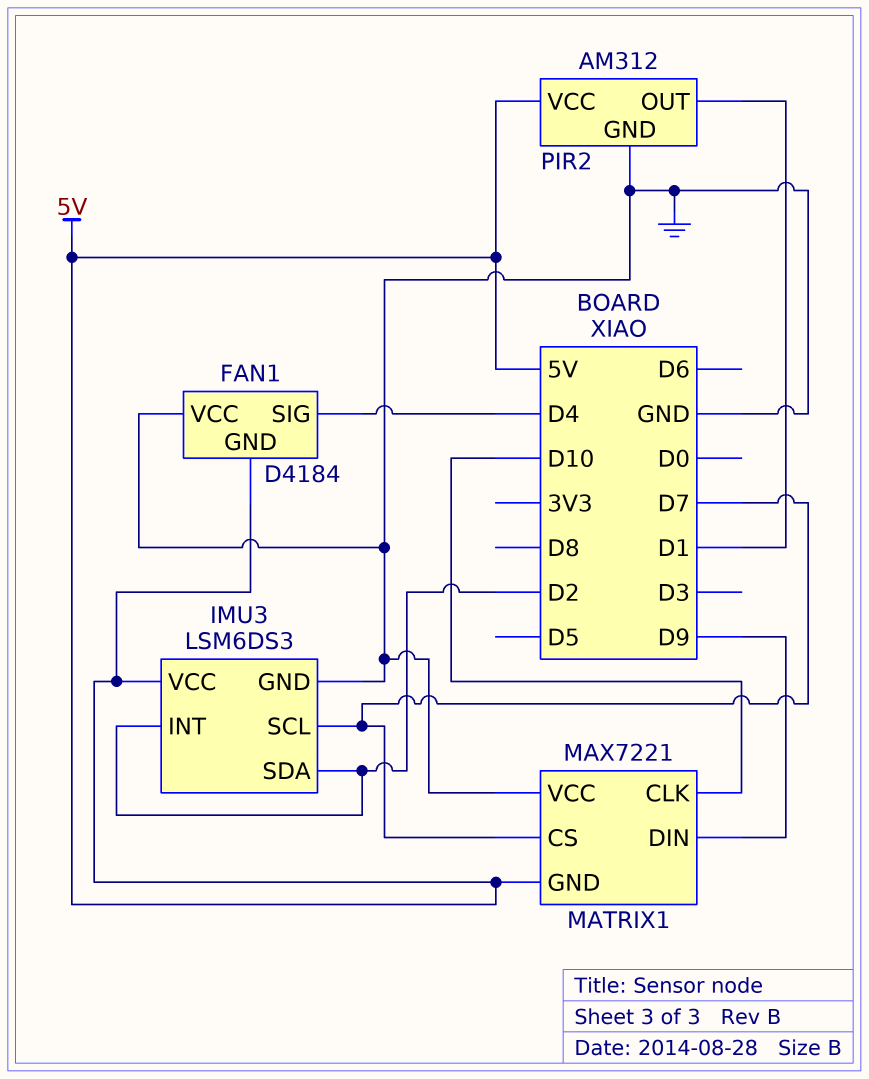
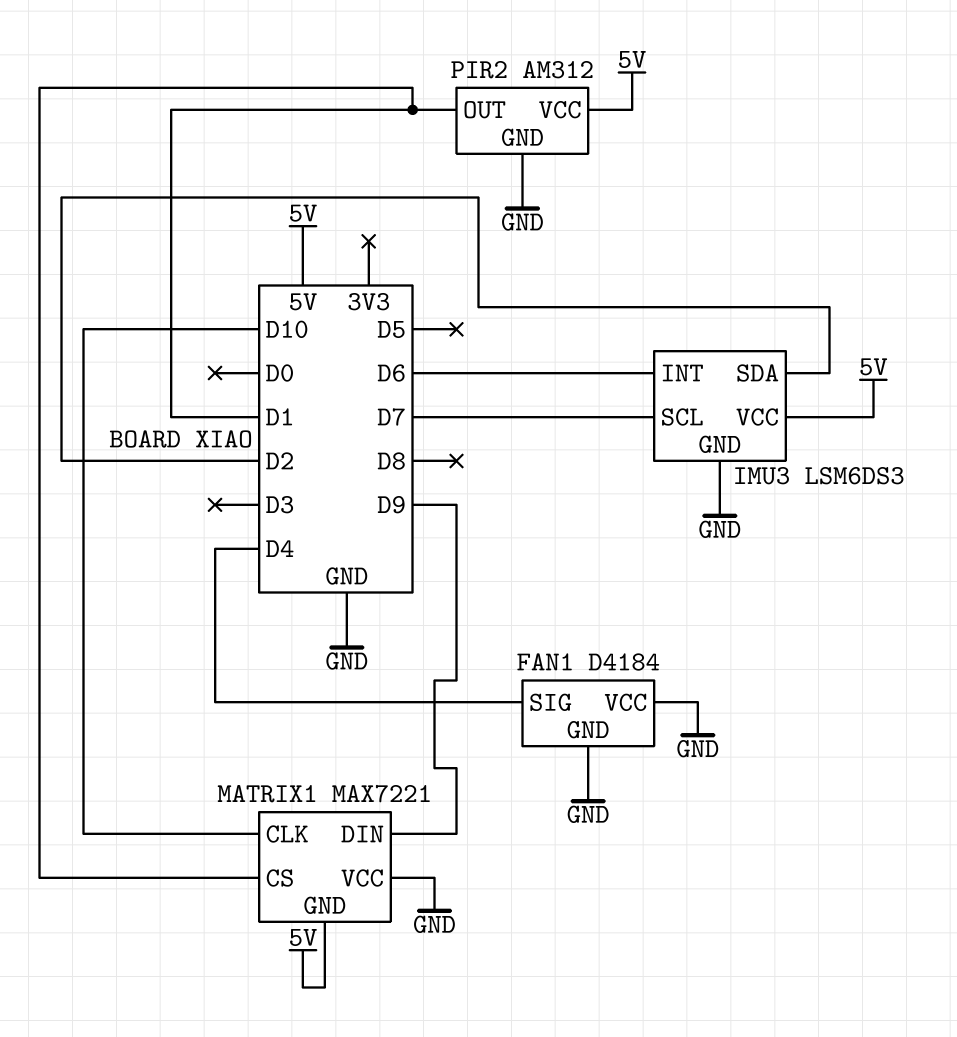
FAN1 pin GND: 5V -> GND
IMU3 pin INT: D2 -> D6
MATRIX1 pin CS: D7 -> D1

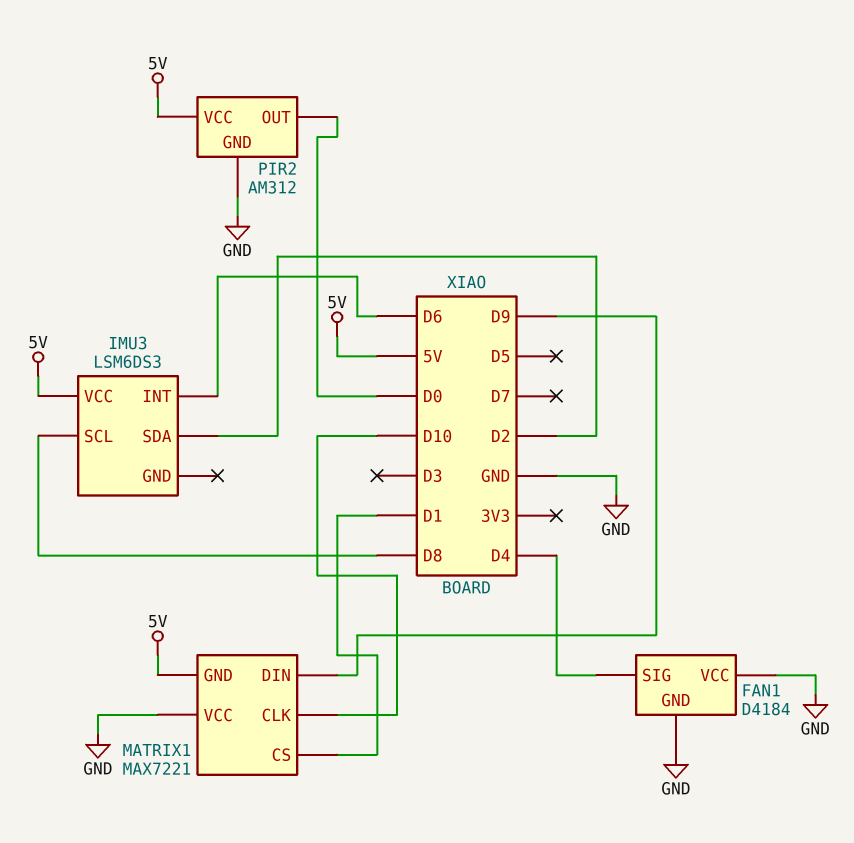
IMU3 pin GND: GND -> none
IMU3 pin SCL: D7 -> D8
PIR2 pin OUT: D1 -> D0

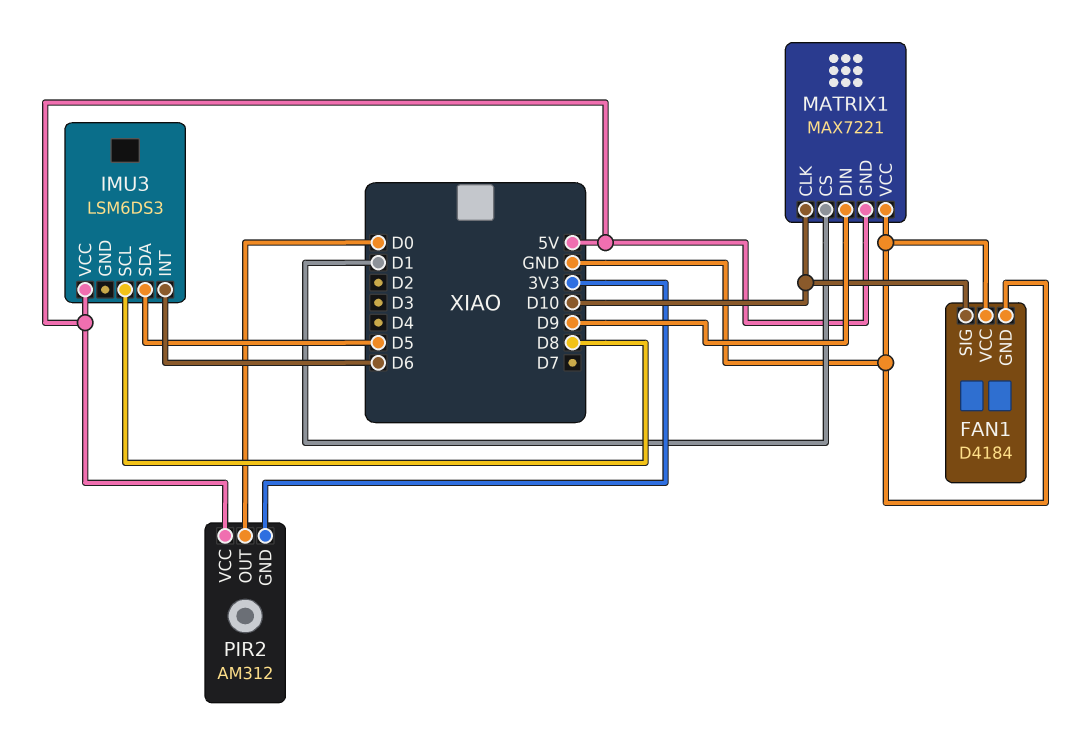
FAN1 pin SIG: D4 -> D10
IMU3 pin SDA: D2 -> D5
PIR2 pin GND: GND -> 3V3

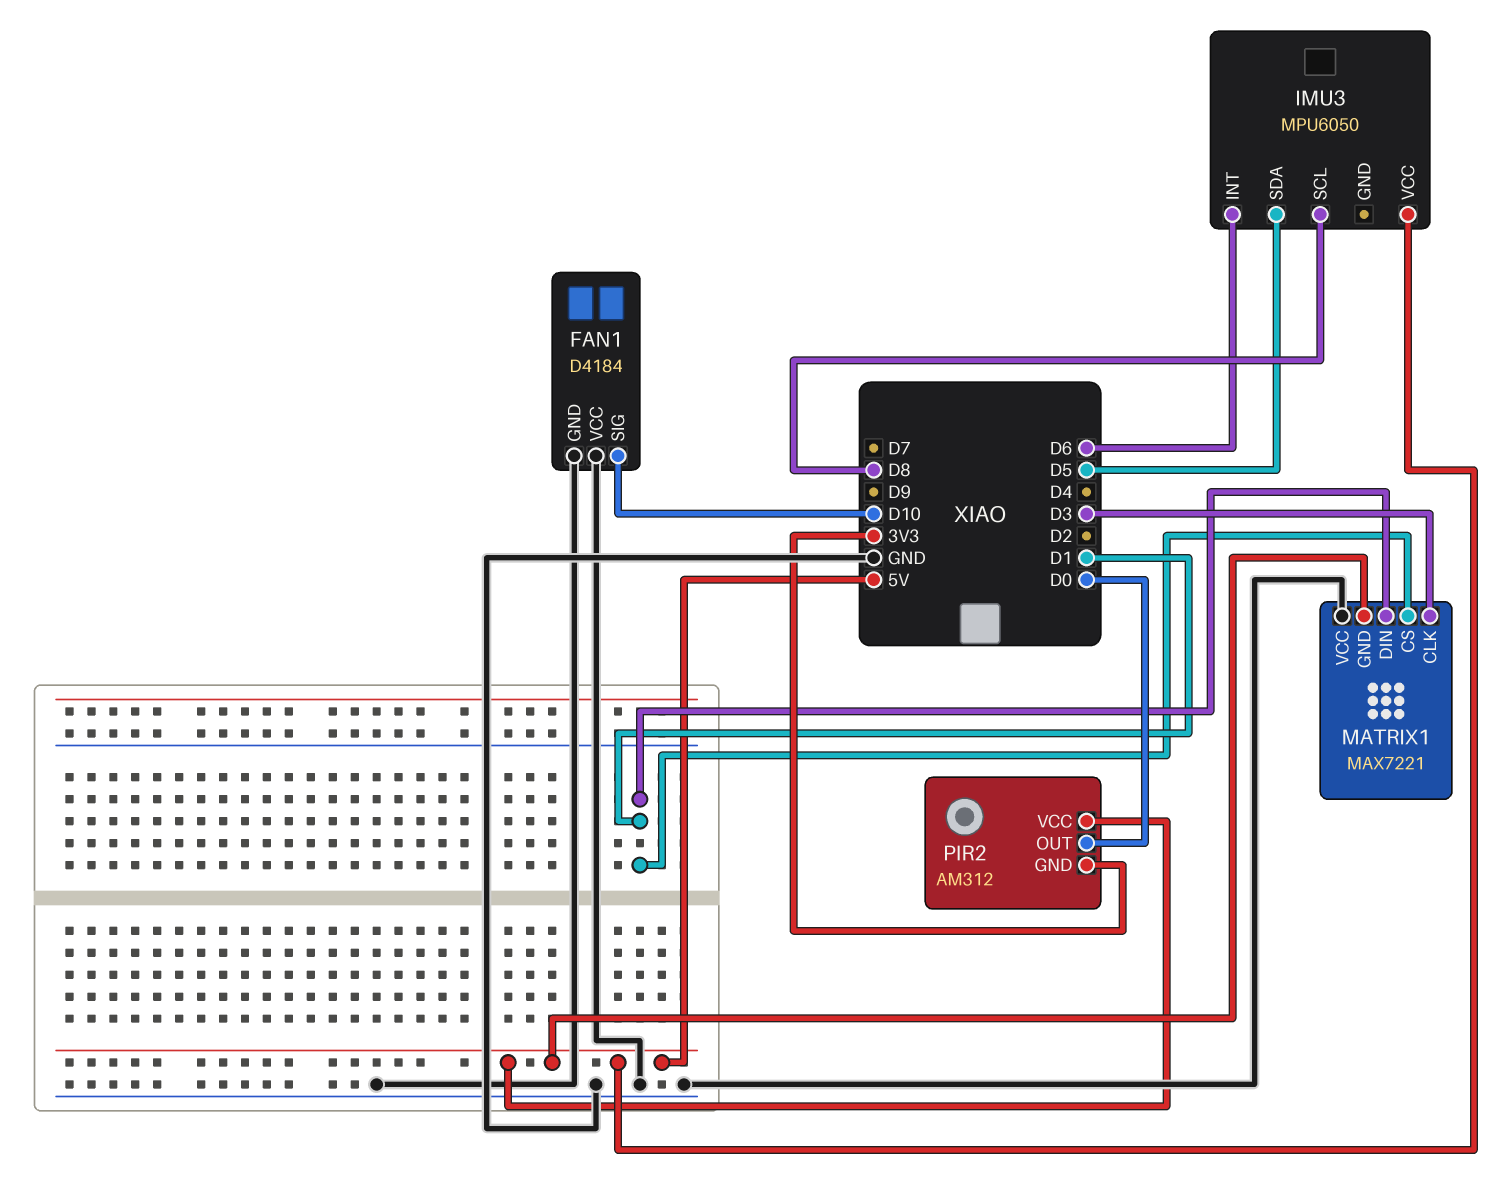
IMU3: LSM6DS3 -> MPU6050
MATRIX1 pin CLK: D10 -> D3
MATRIX1 pin DIN: D9 -> D1

